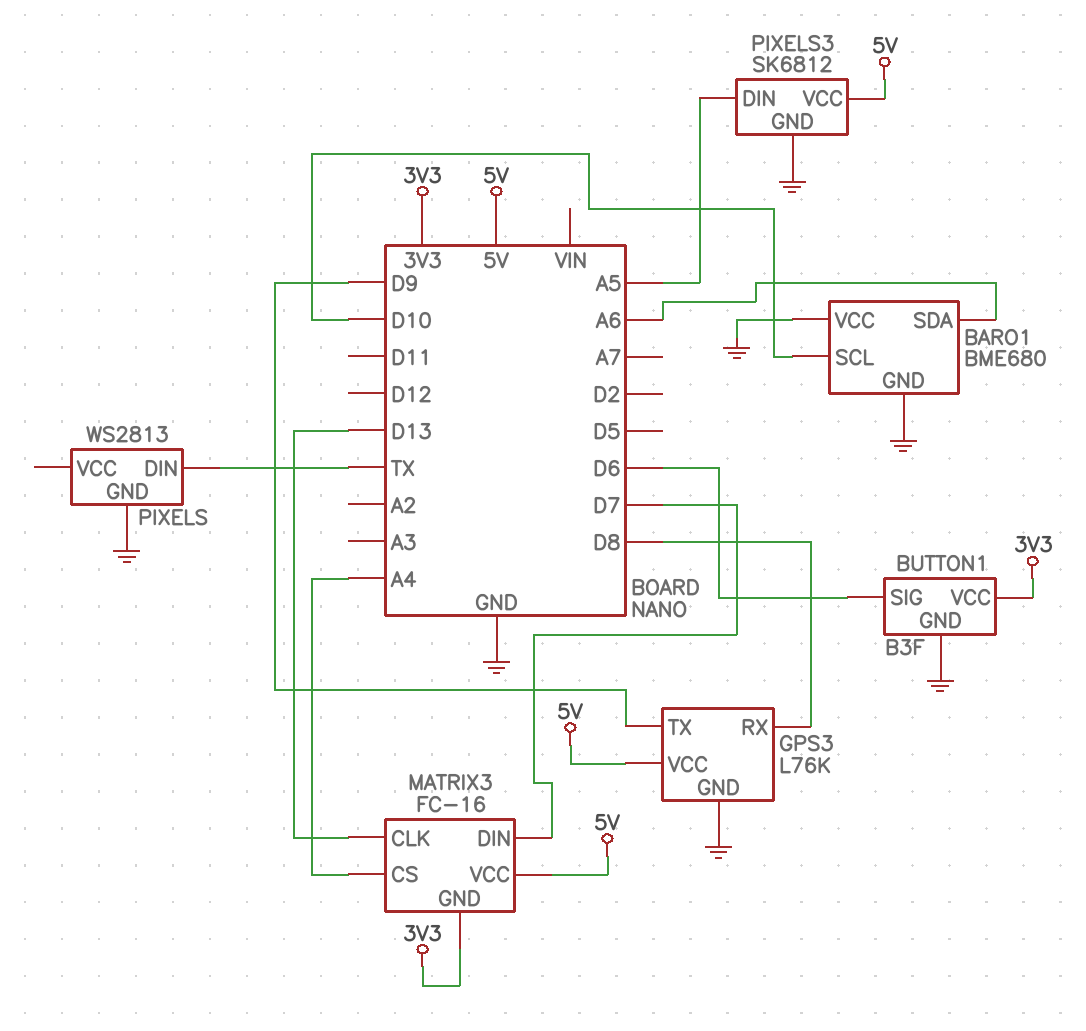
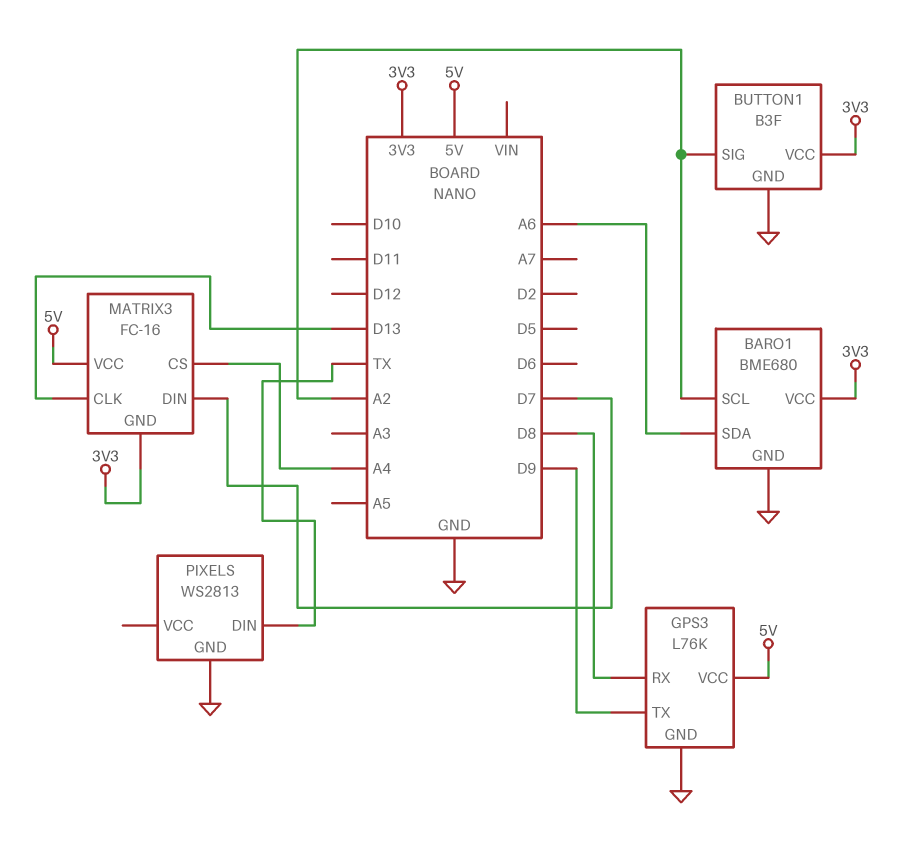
BARO1 pin SCL: D10 -> A2
BARO1 pin VCC: GND -> 3V3
BUTTON1 pin SIG: D6 -> A2
PIXELS3: SK6812 -> none
PIXELS3 pin DIN: A5 -> none
PIXELS3 pin GND: GND -> none
PIXELS3 pin VCC: 5V -> none

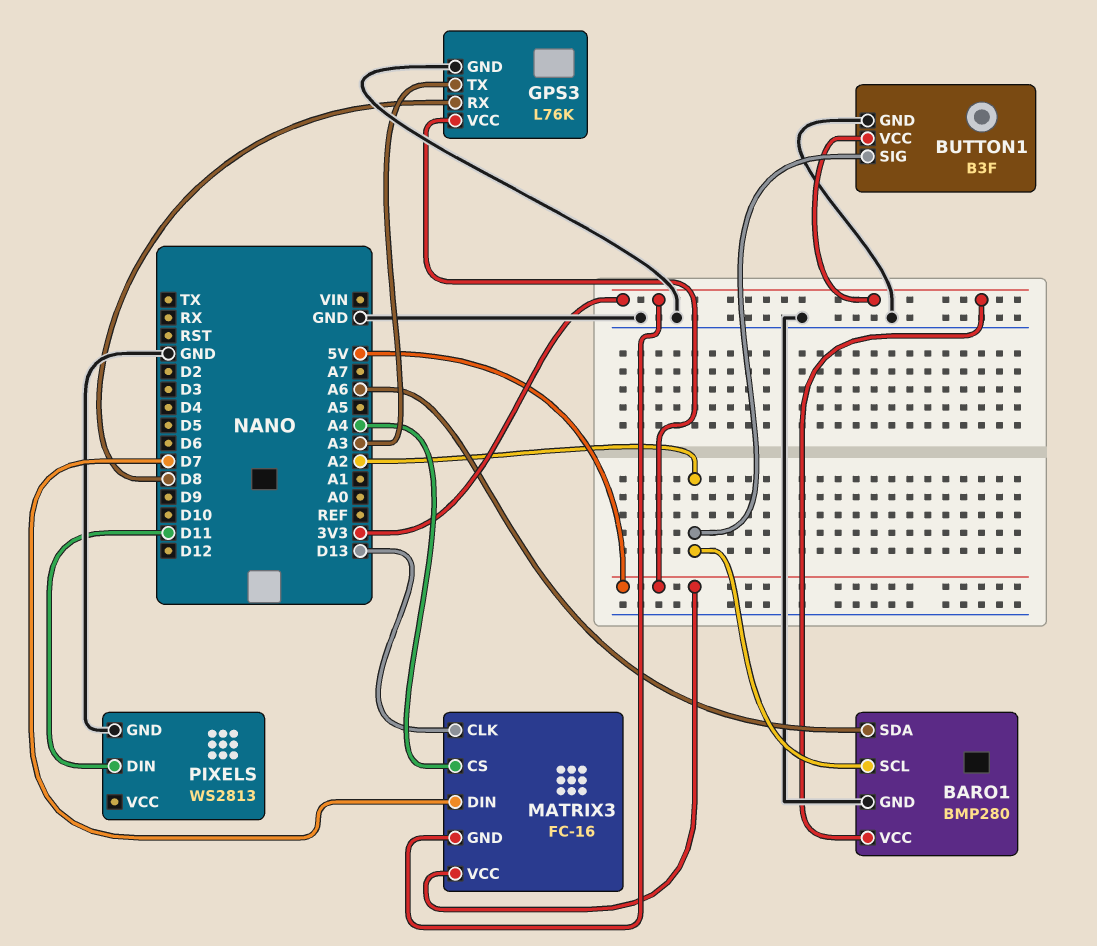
BARO1: BME680 -> BMP280
GPS3 pin TX: D9 -> A3
PIXELS pin DIN: TX -> D11

